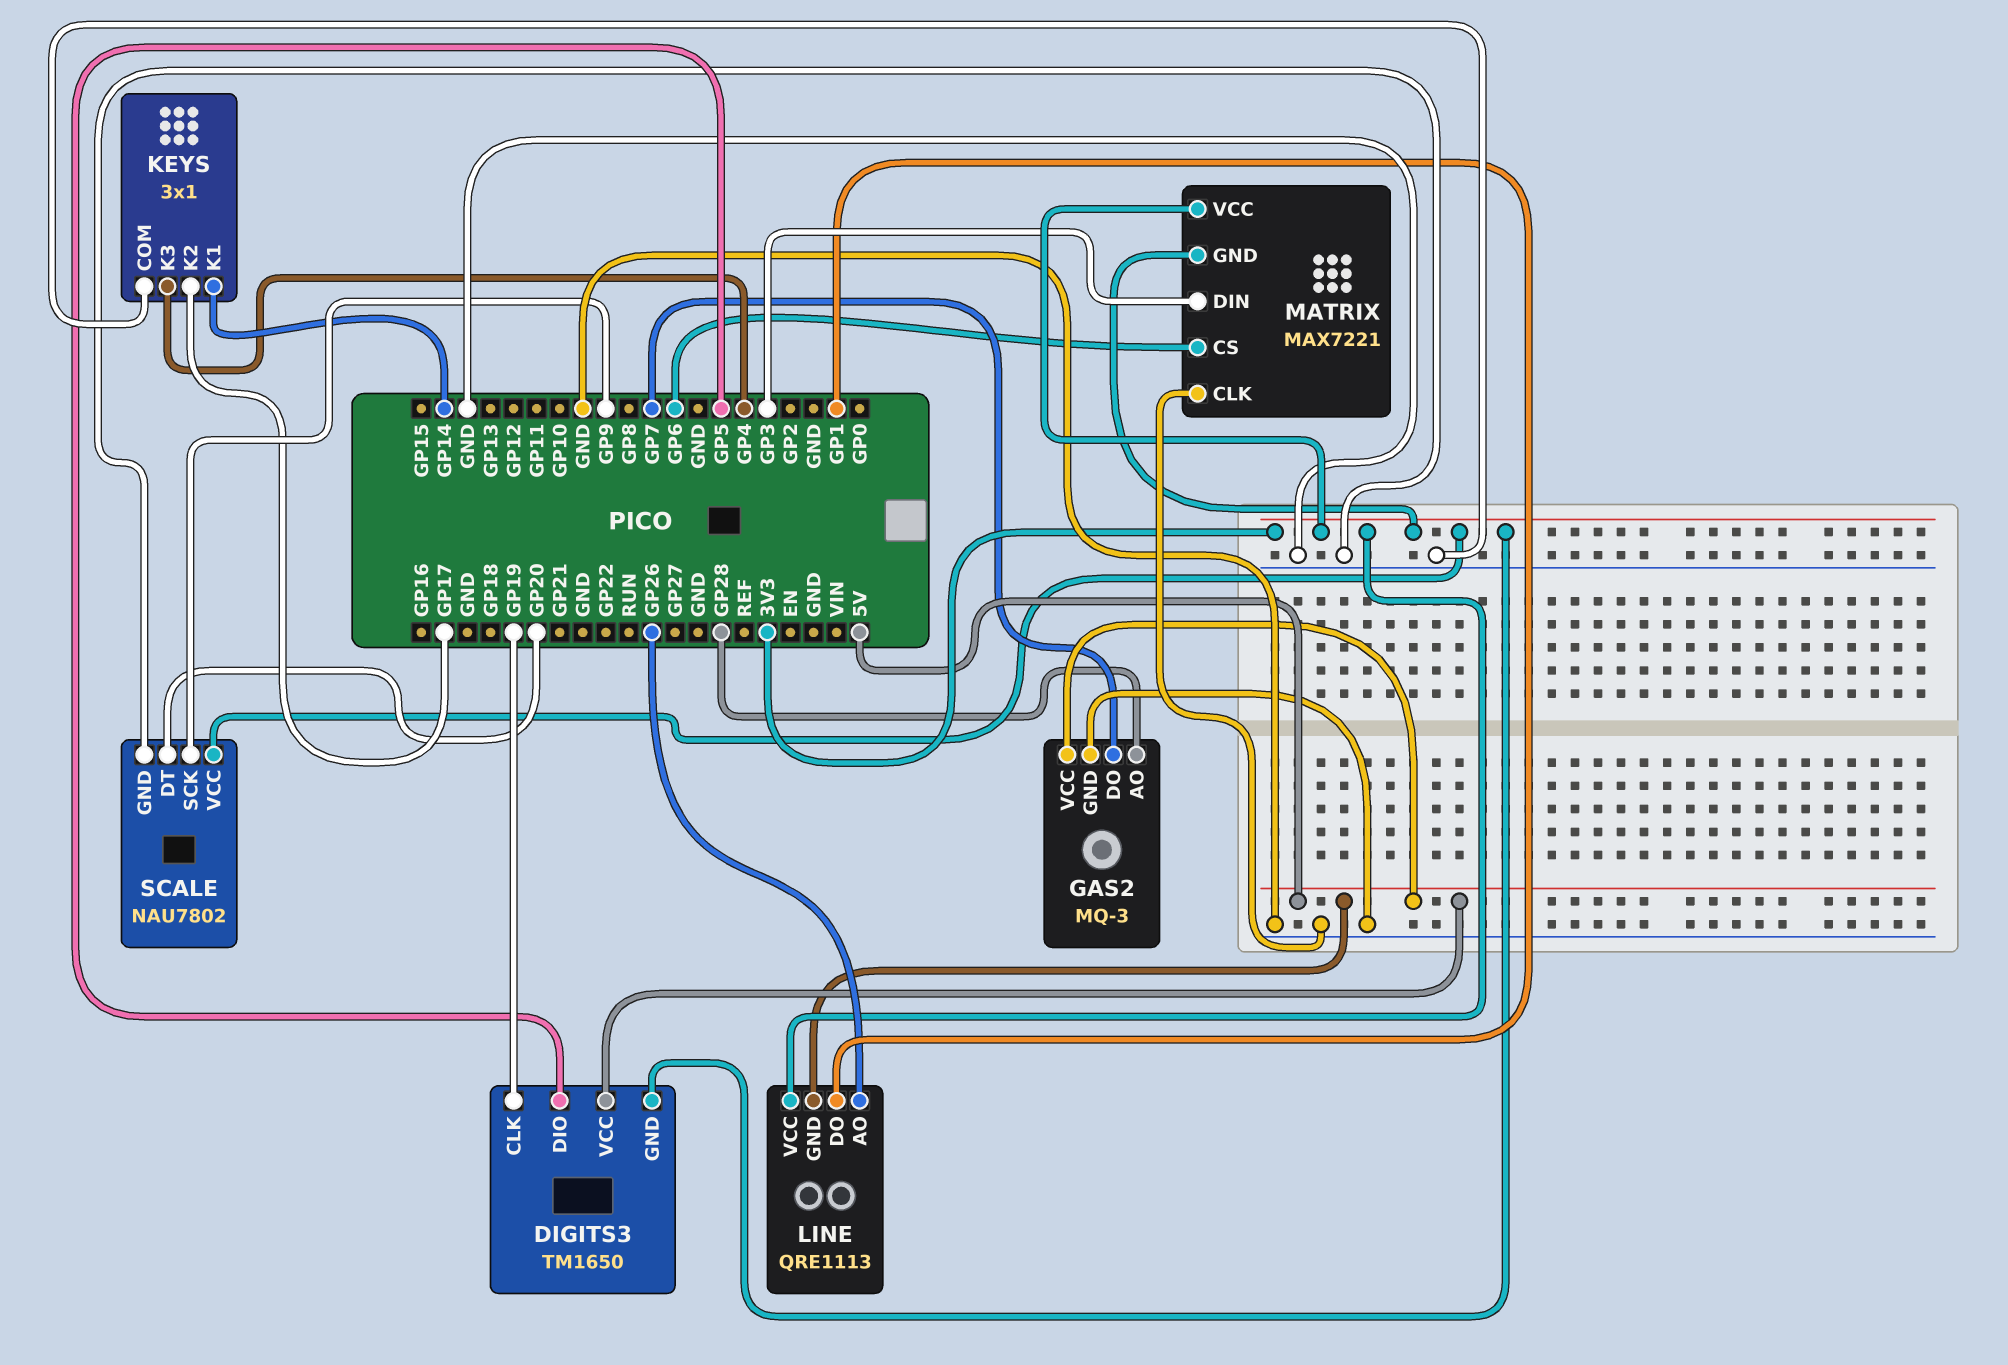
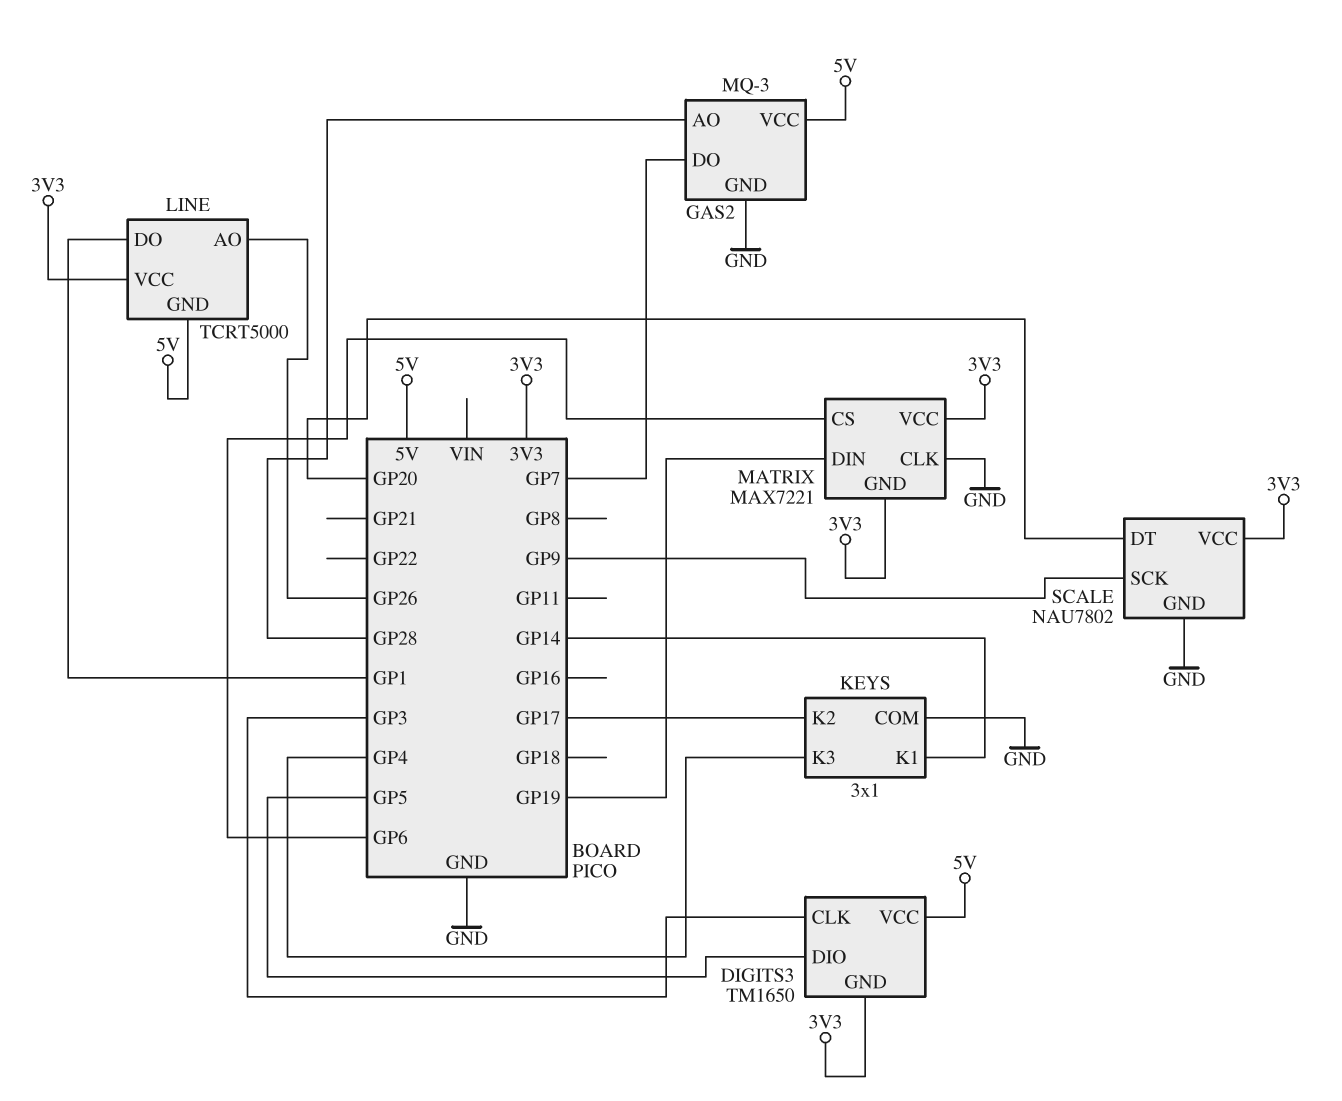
DIGITS3 pin CLK: GP19 -> GP3
LINE: QRE1113 -> TCRT5000
MATRIX pin DIN: GP3 -> GP19

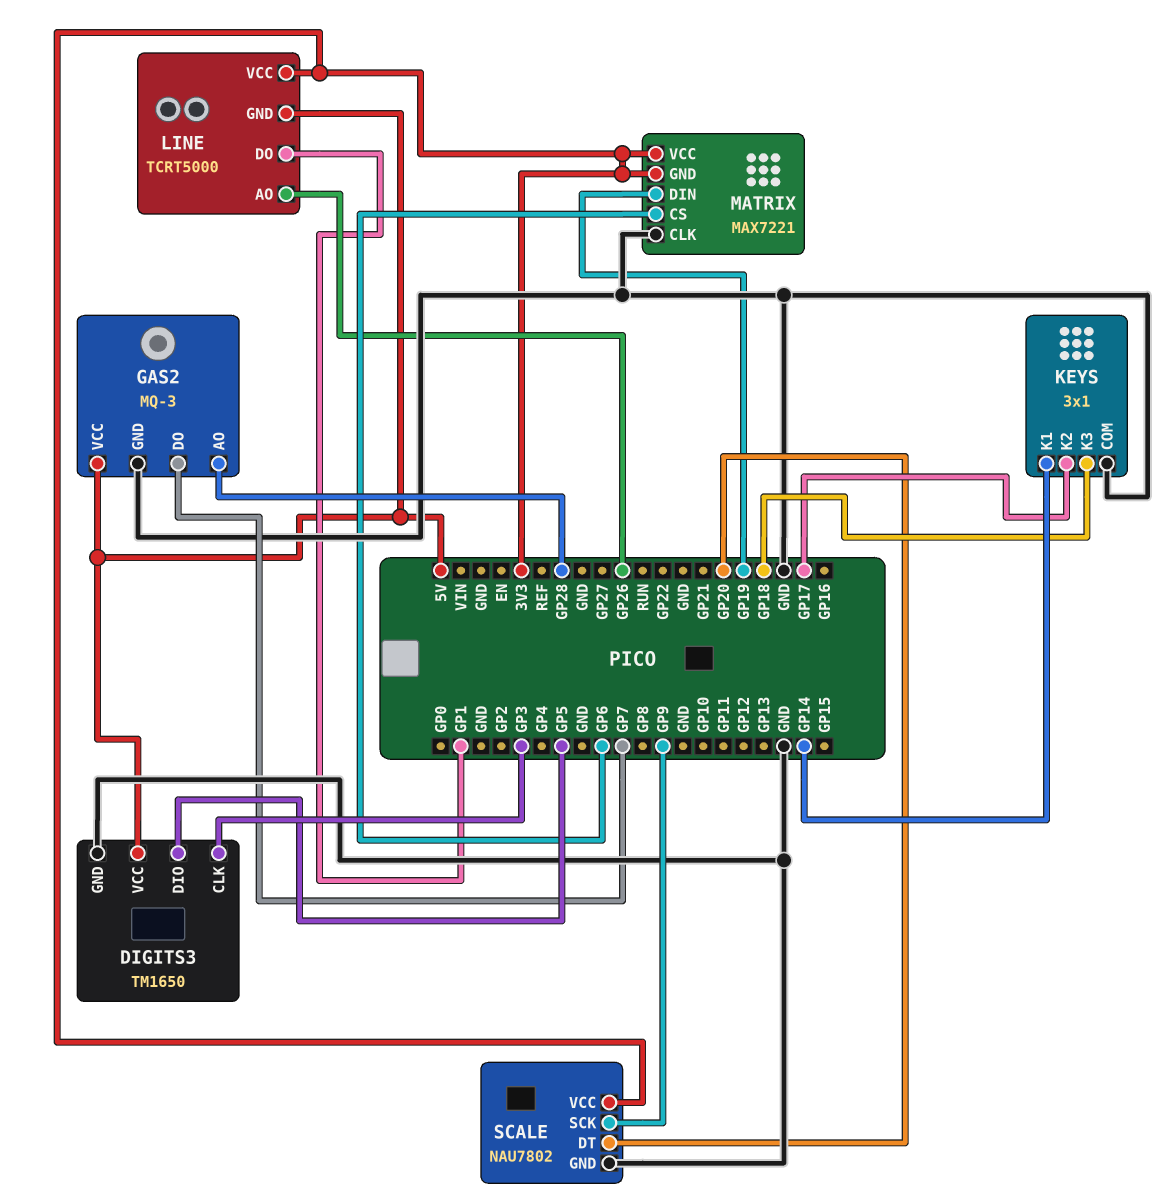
DIGITS3 pin GND: 3V3 -> GND
KEYS pin K3: GP4 -> GP18

